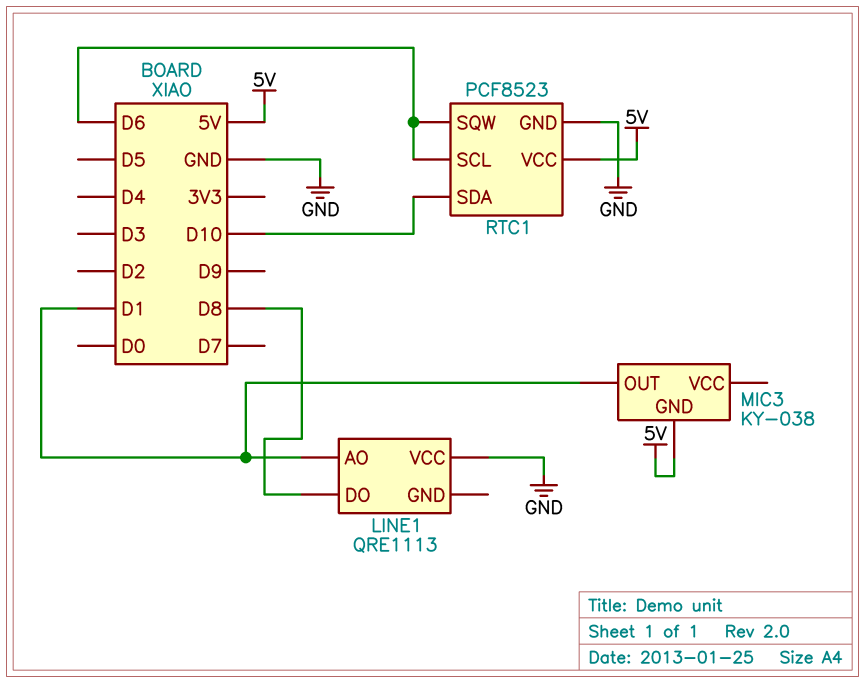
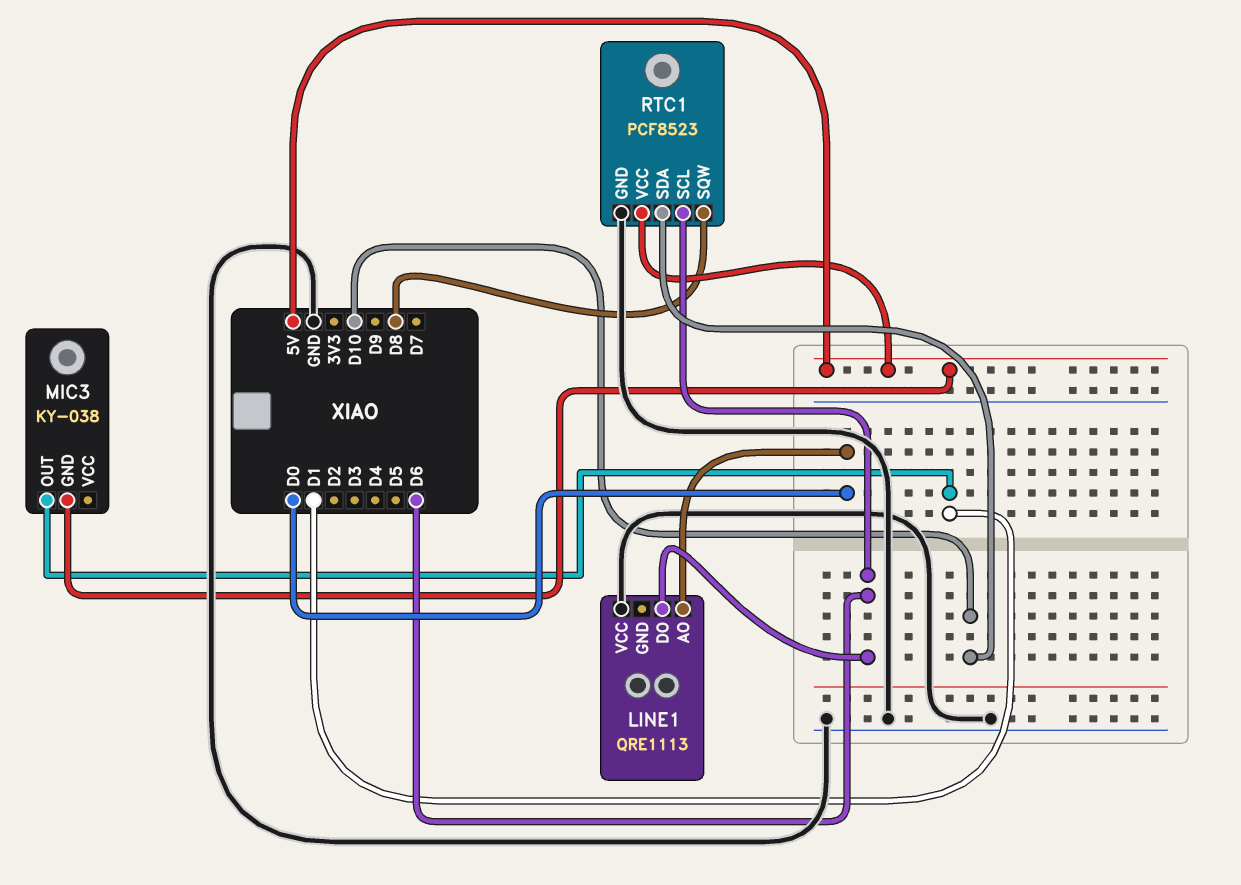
LINE1 pin AO: D1 -> D0
LINE1 pin DO: D8 -> D6
RTC1 pin SQW: D6 -> D8

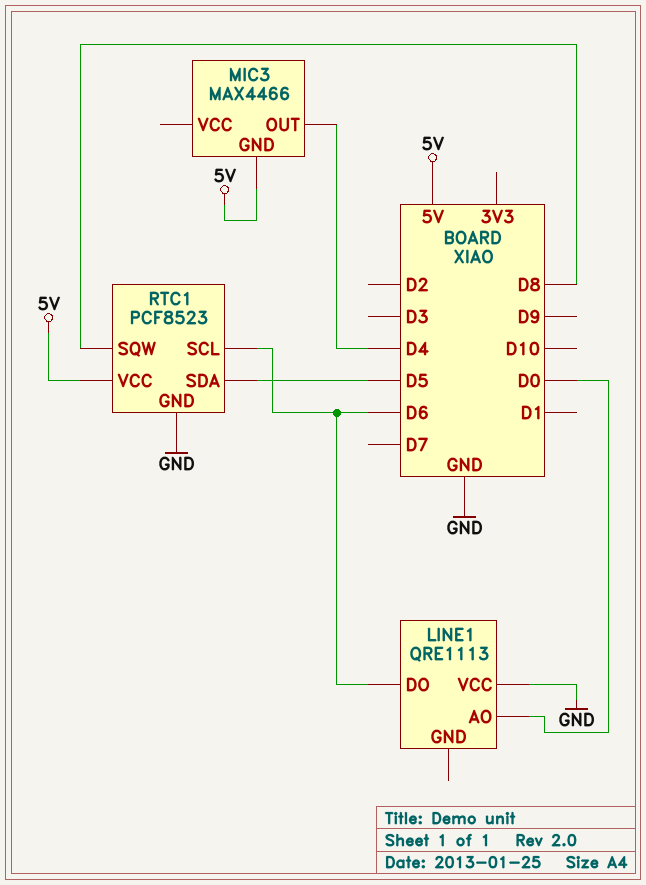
MIC3: KY-038 -> MAX4466
MIC3 pin OUT: D1 -> D4
RTC1 pin SDA: D10 -> D5

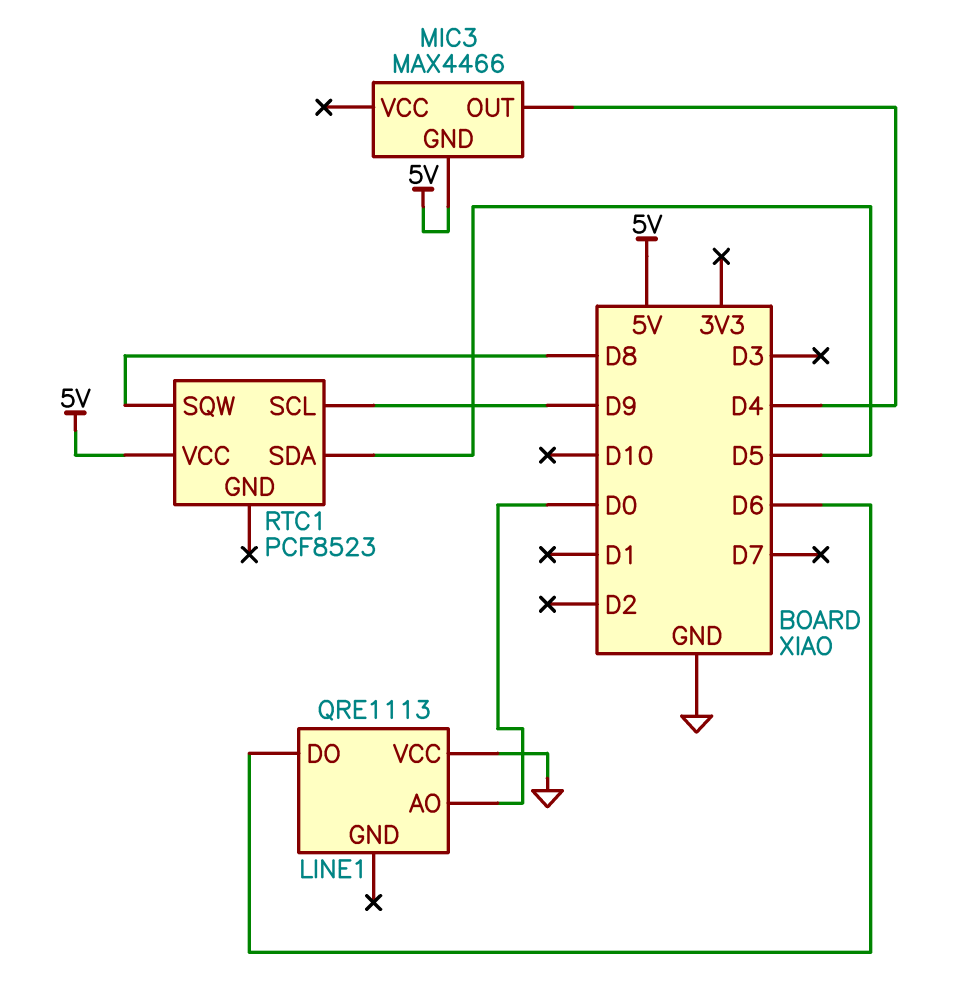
RTC1 pin GND: GND -> none
RTC1 pin SCL: D6 -> D9

